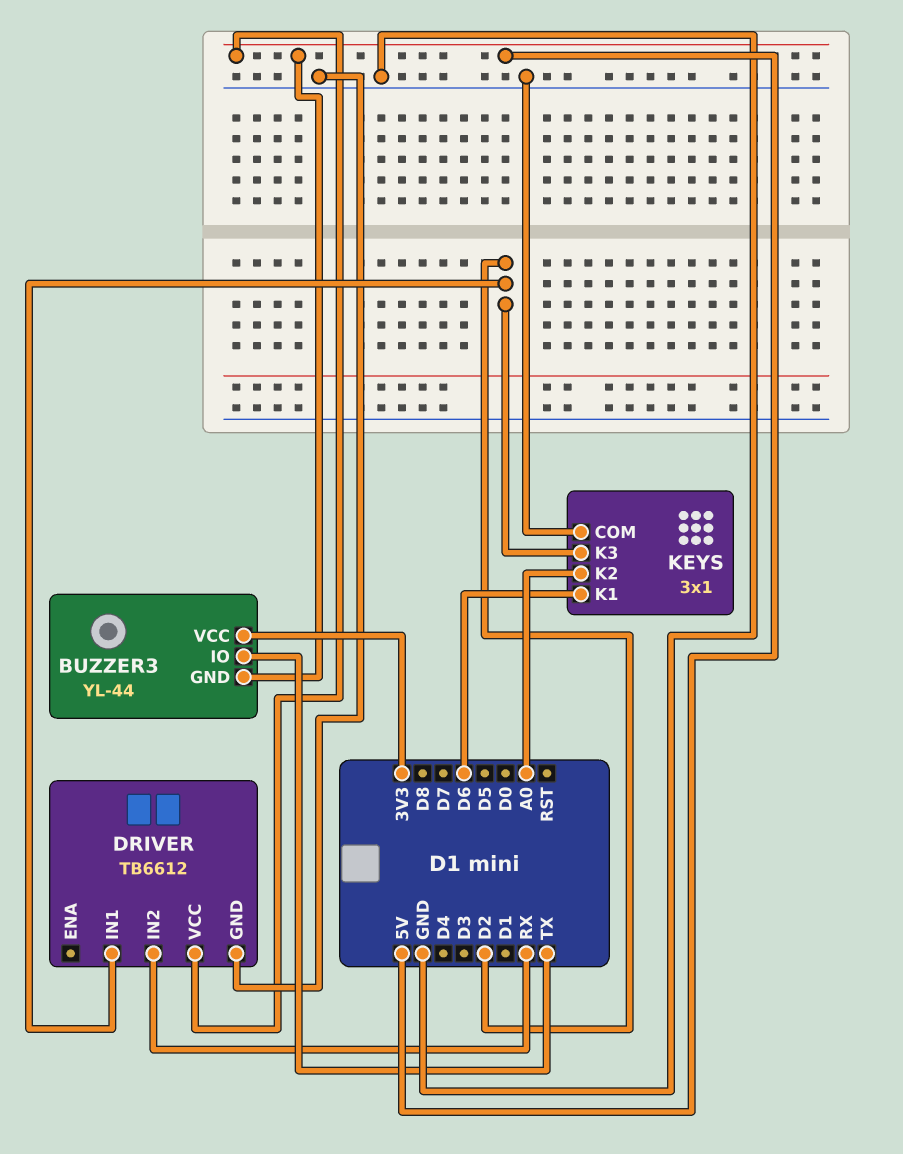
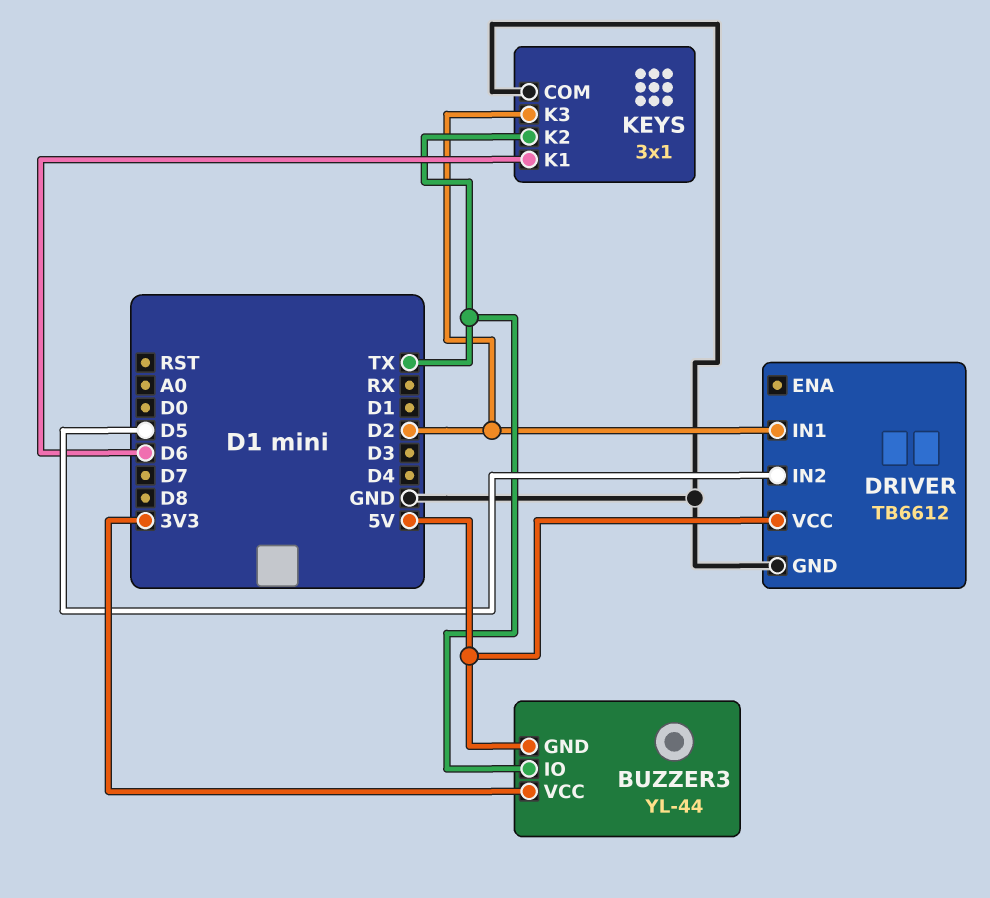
DRIVER pin IN2: RX -> D5
KEYS pin K2: A0 -> TX

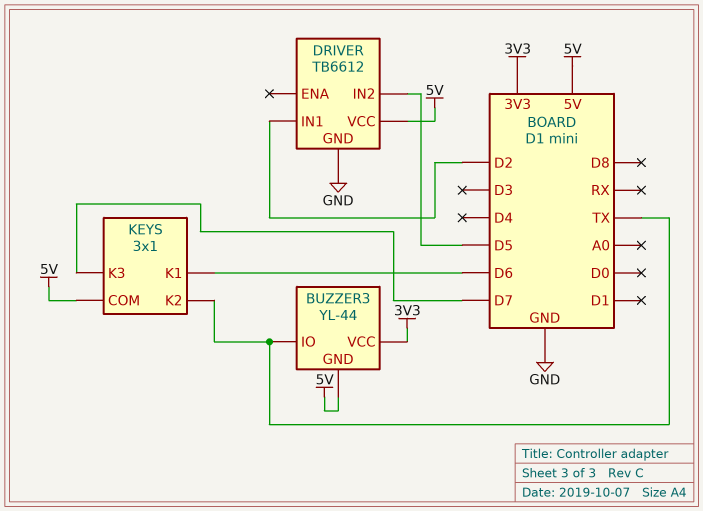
KEYS pin COM: GND -> 5V
KEYS pin K3: D2 -> D7

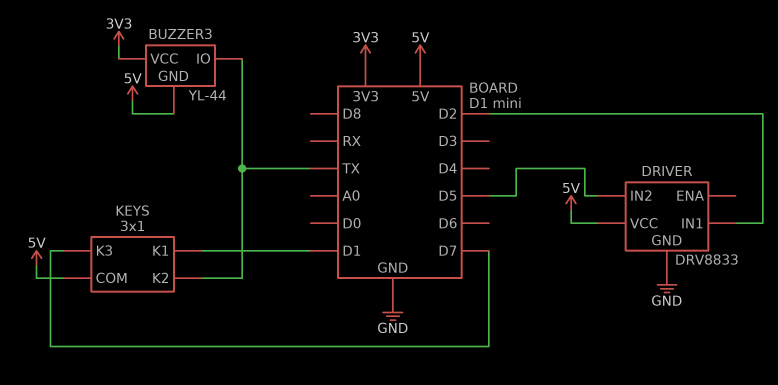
DRIVER: TB6612 -> DRV8833
KEYS pin K1: D6 -> D1

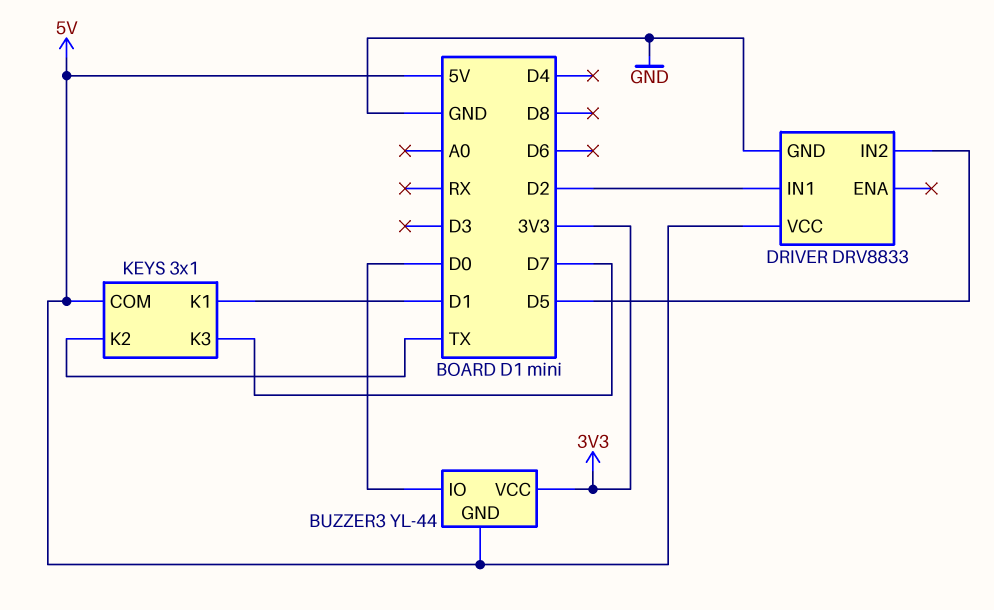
BUZZER3 pin IO: TX -> D0

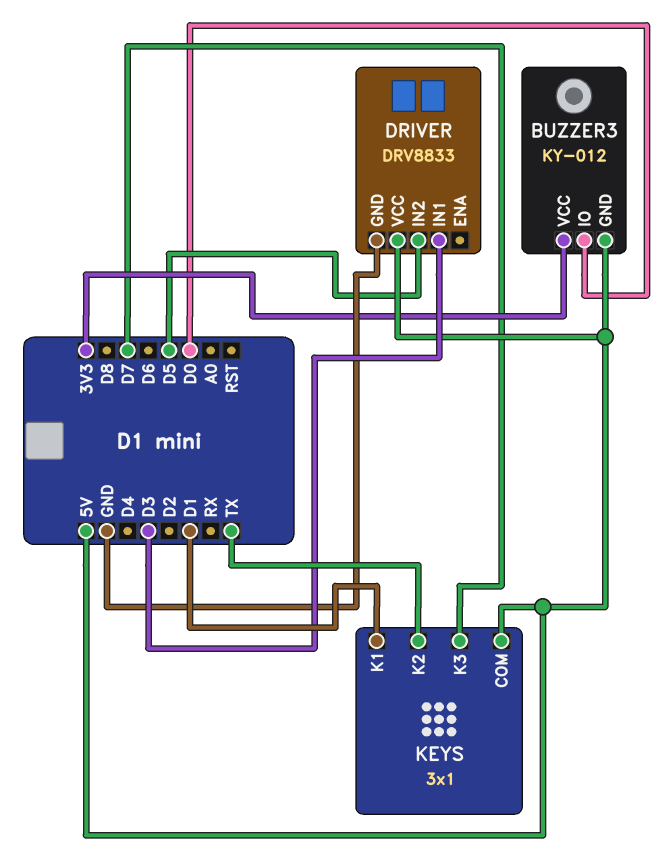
BUZZER3: YL-44 -> KY-012
DRIVER pin IN1: D2 -> D3

